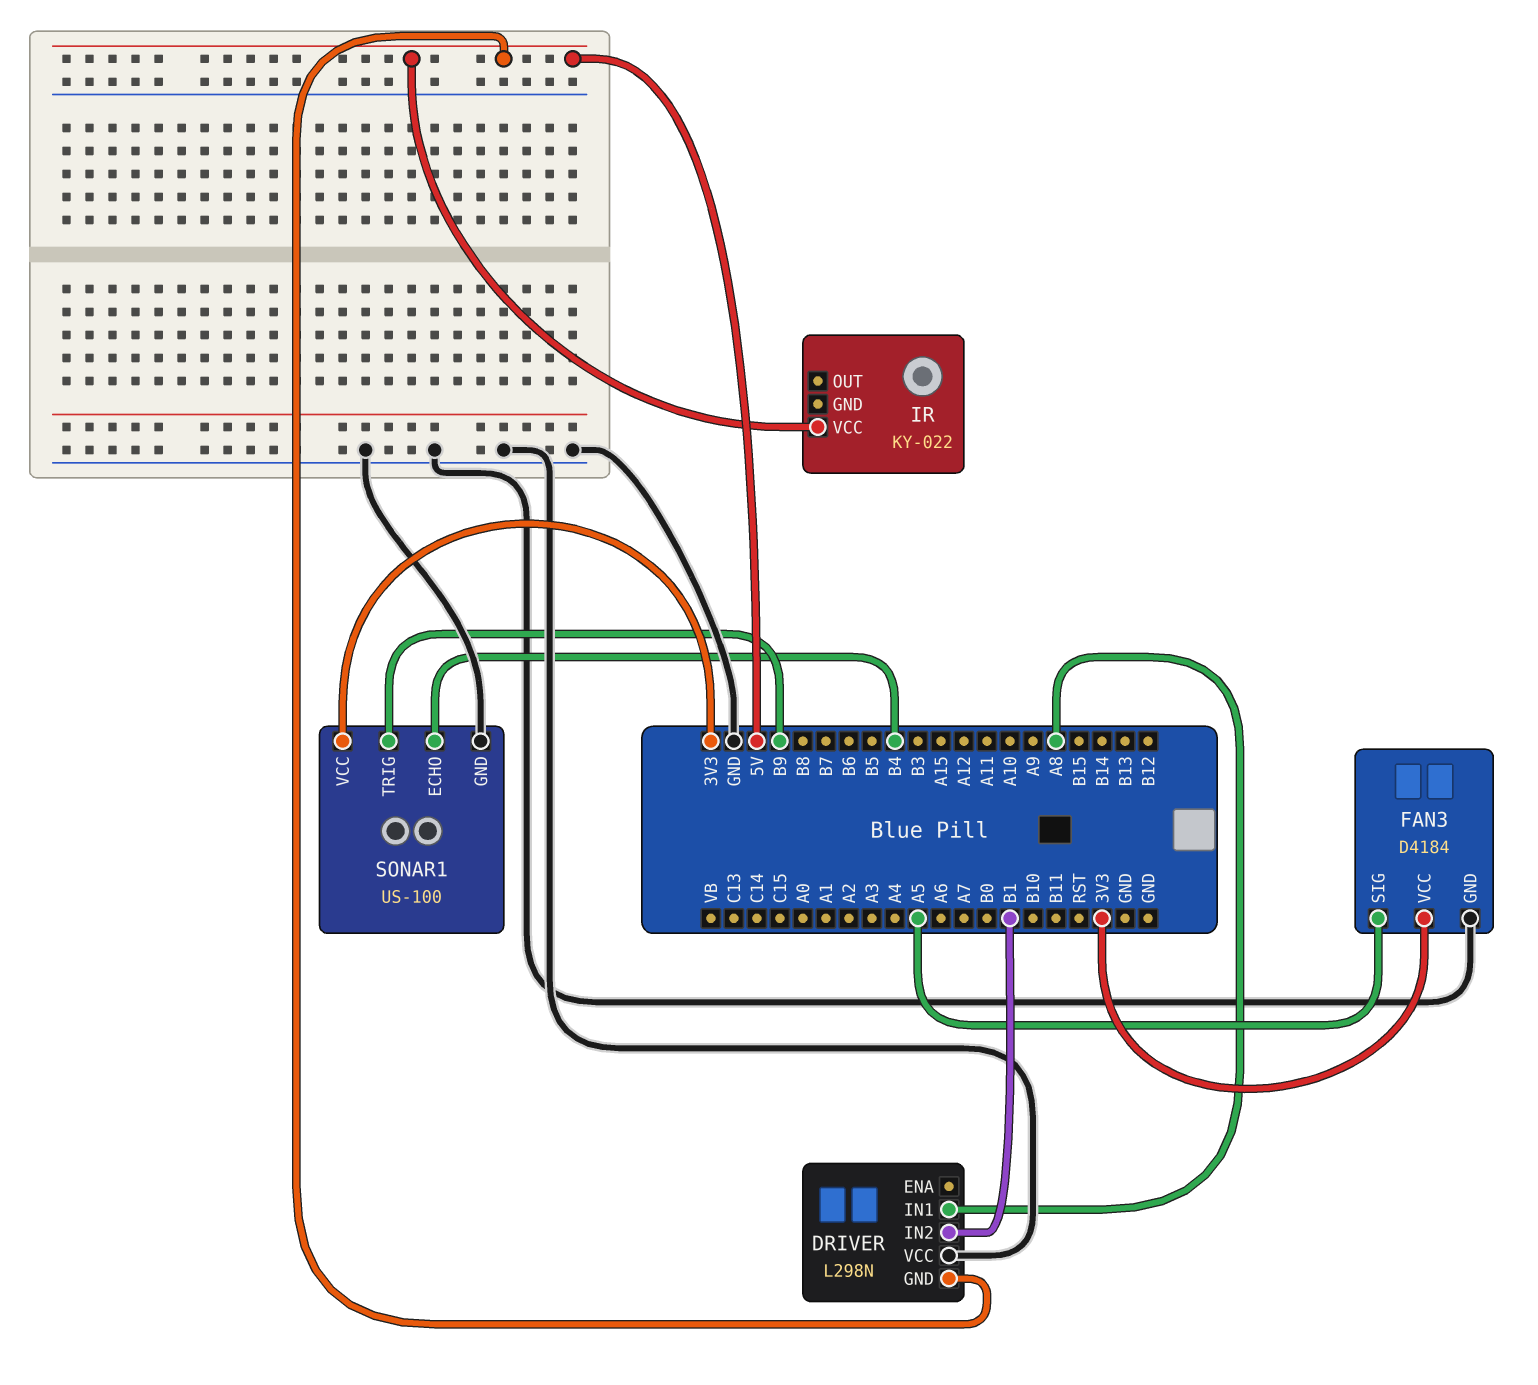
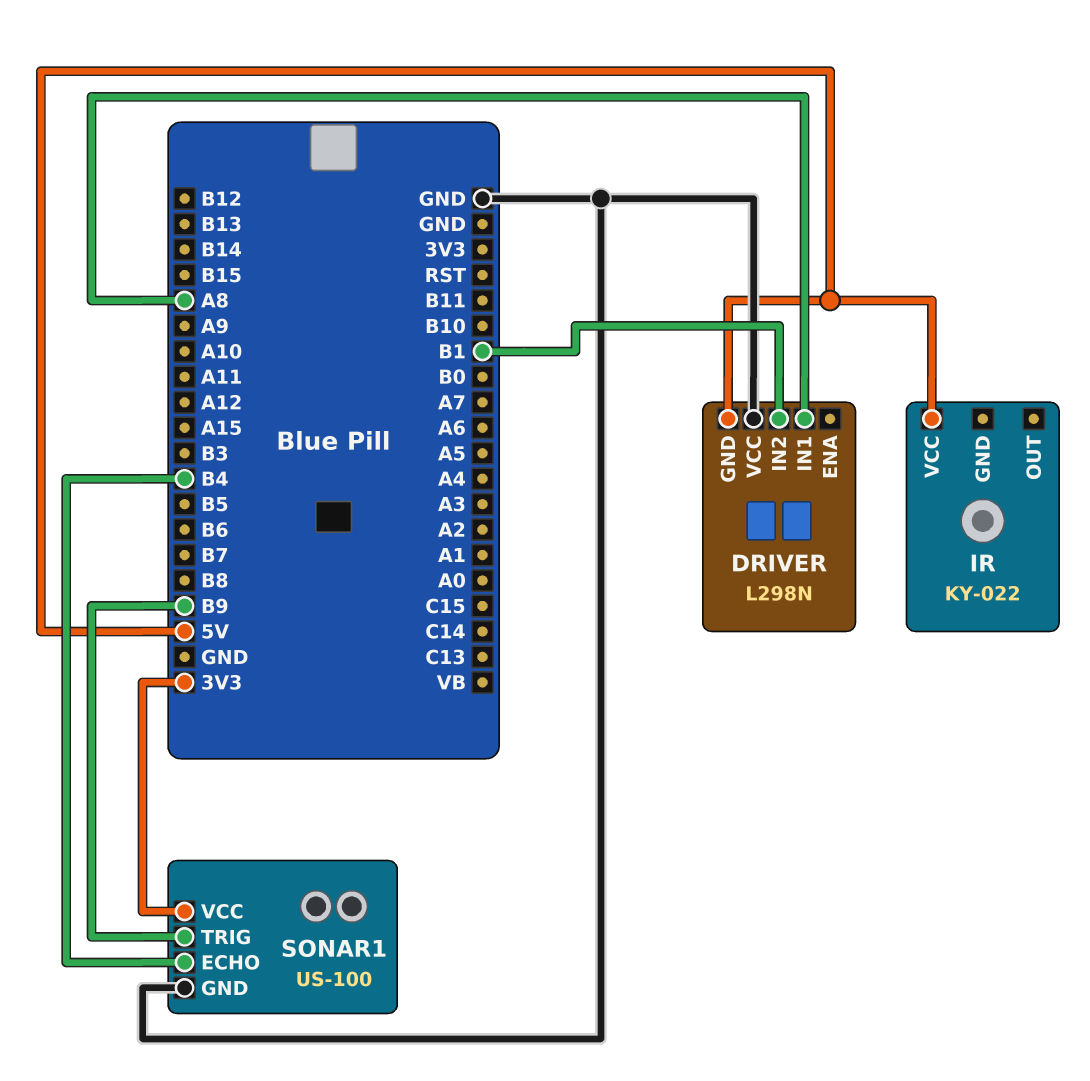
FAN3: D4184 -> none
FAN3 pin GND: GND -> none
FAN3 pin SIG: A5 -> none
FAN3 pin VCC: 3V3 -> none

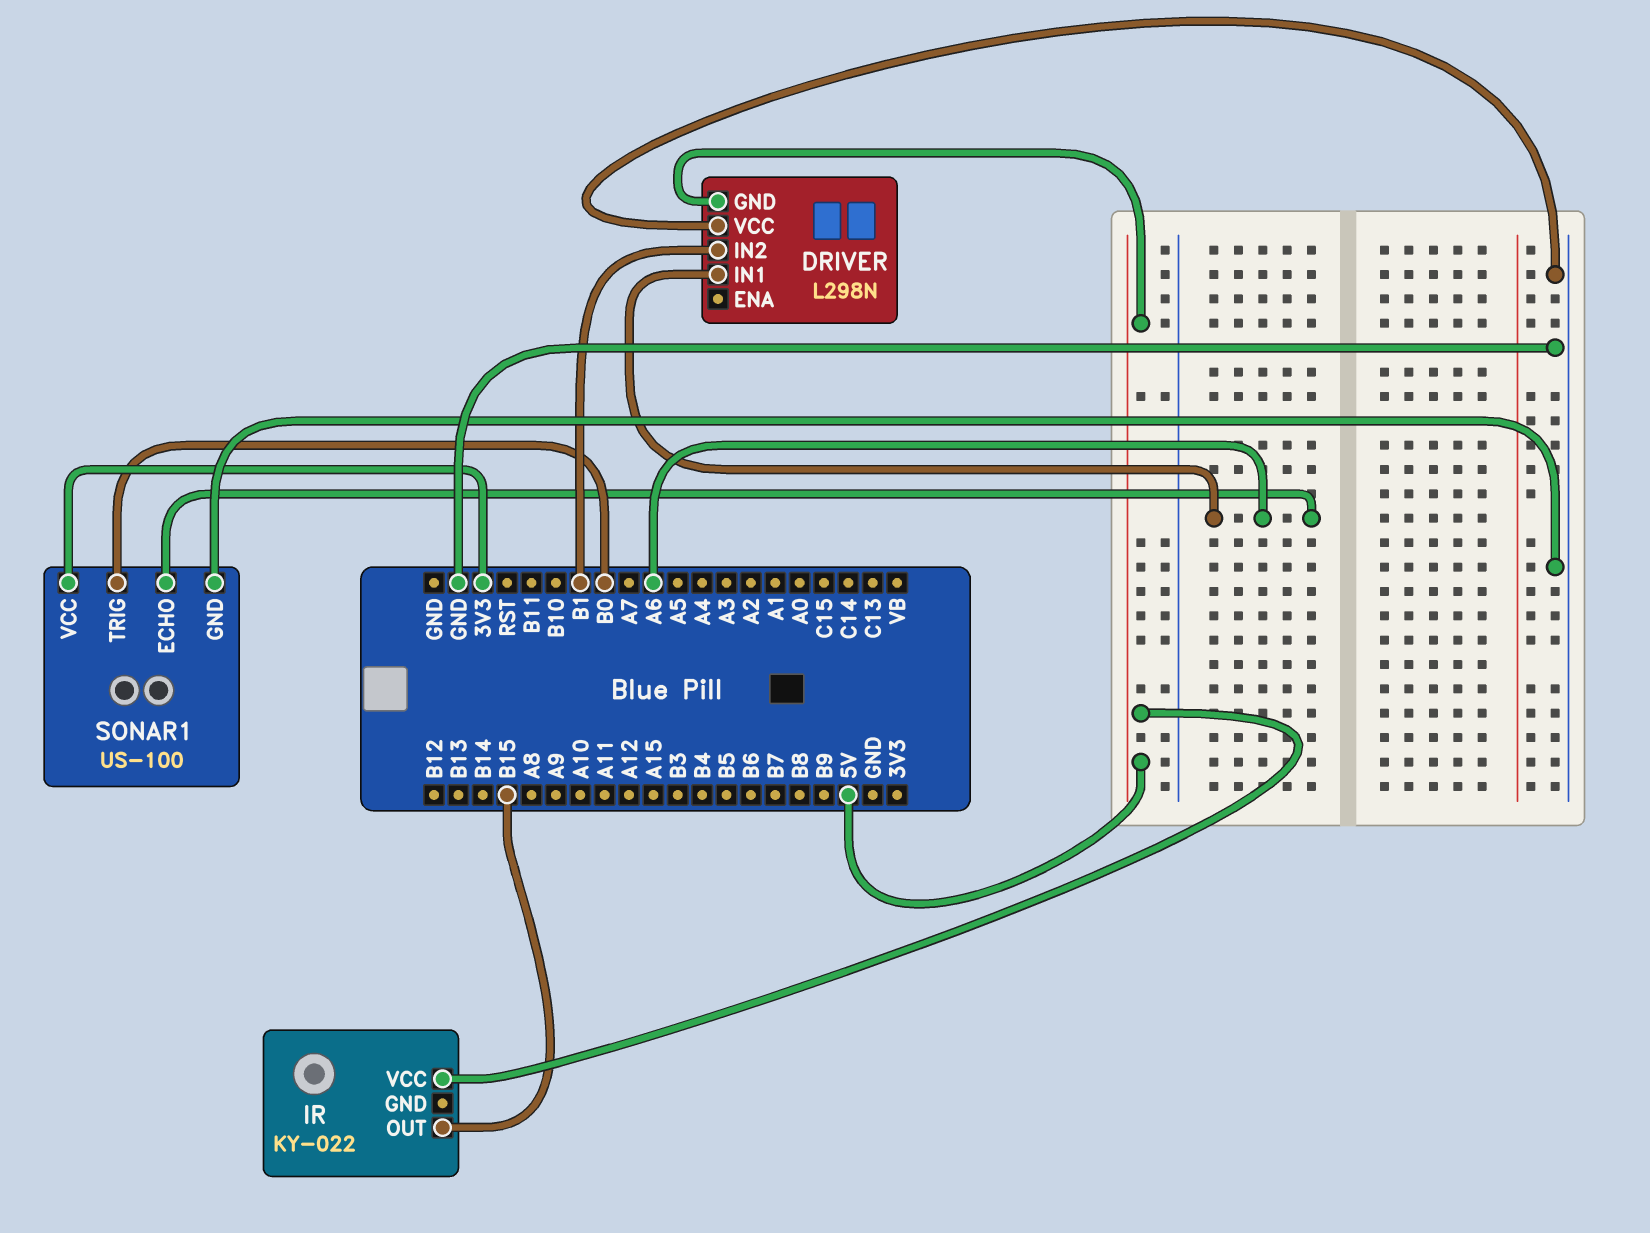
DRIVER pin IN1: A8 -> A6
IR pin OUT: none -> B15
SONAR1 pin ECHO: B4 -> A6
SONAR1 pin TRIG: B9 -> B0

